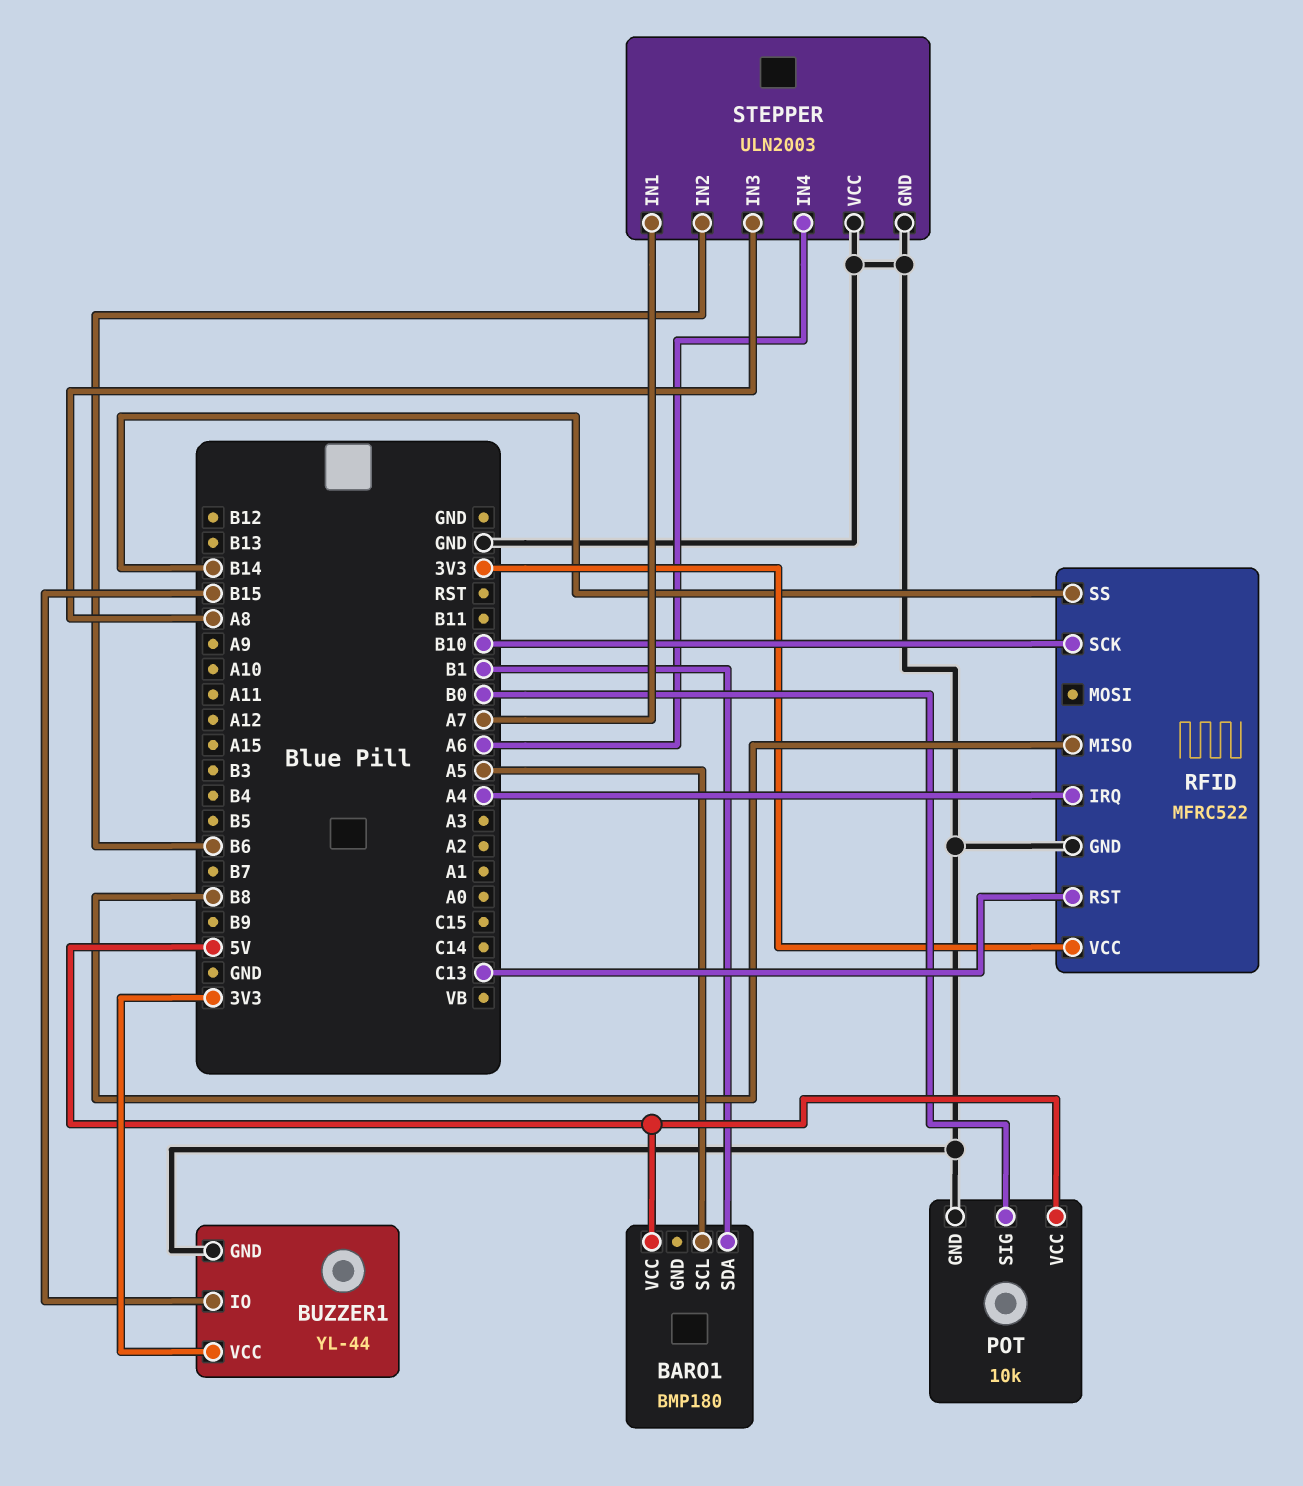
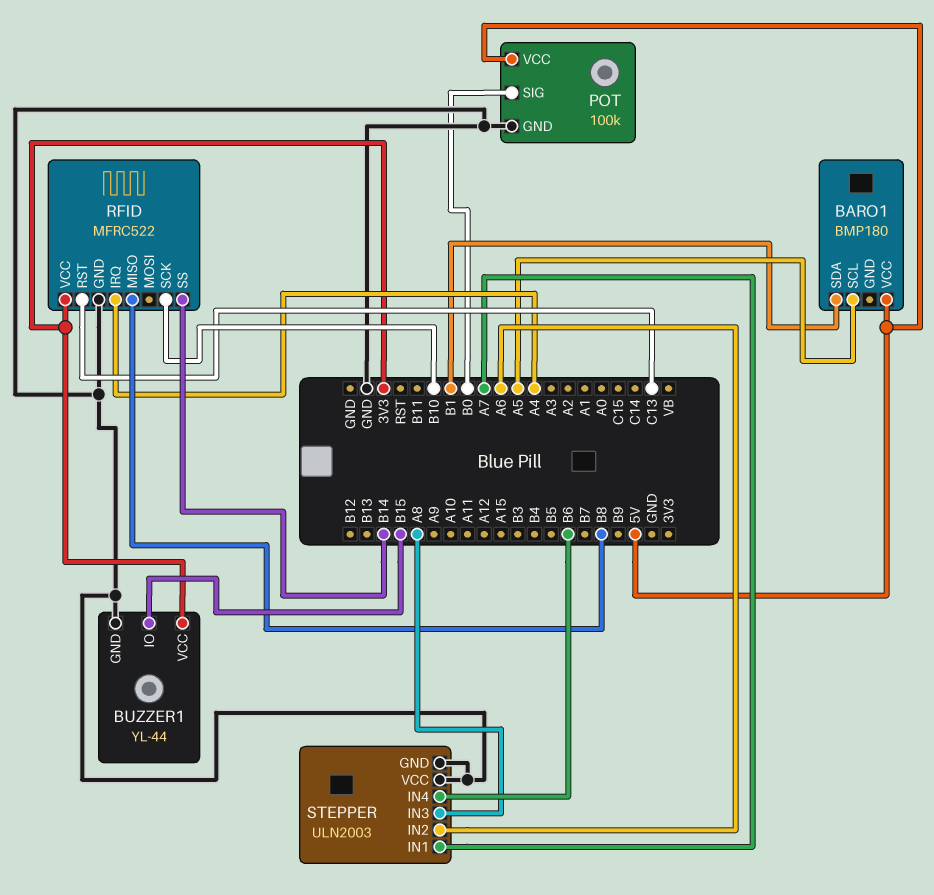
POT: 10k -> 100k
STEPPER pin IN2: B6 -> A6
STEPPER pin IN4: A6 -> B6

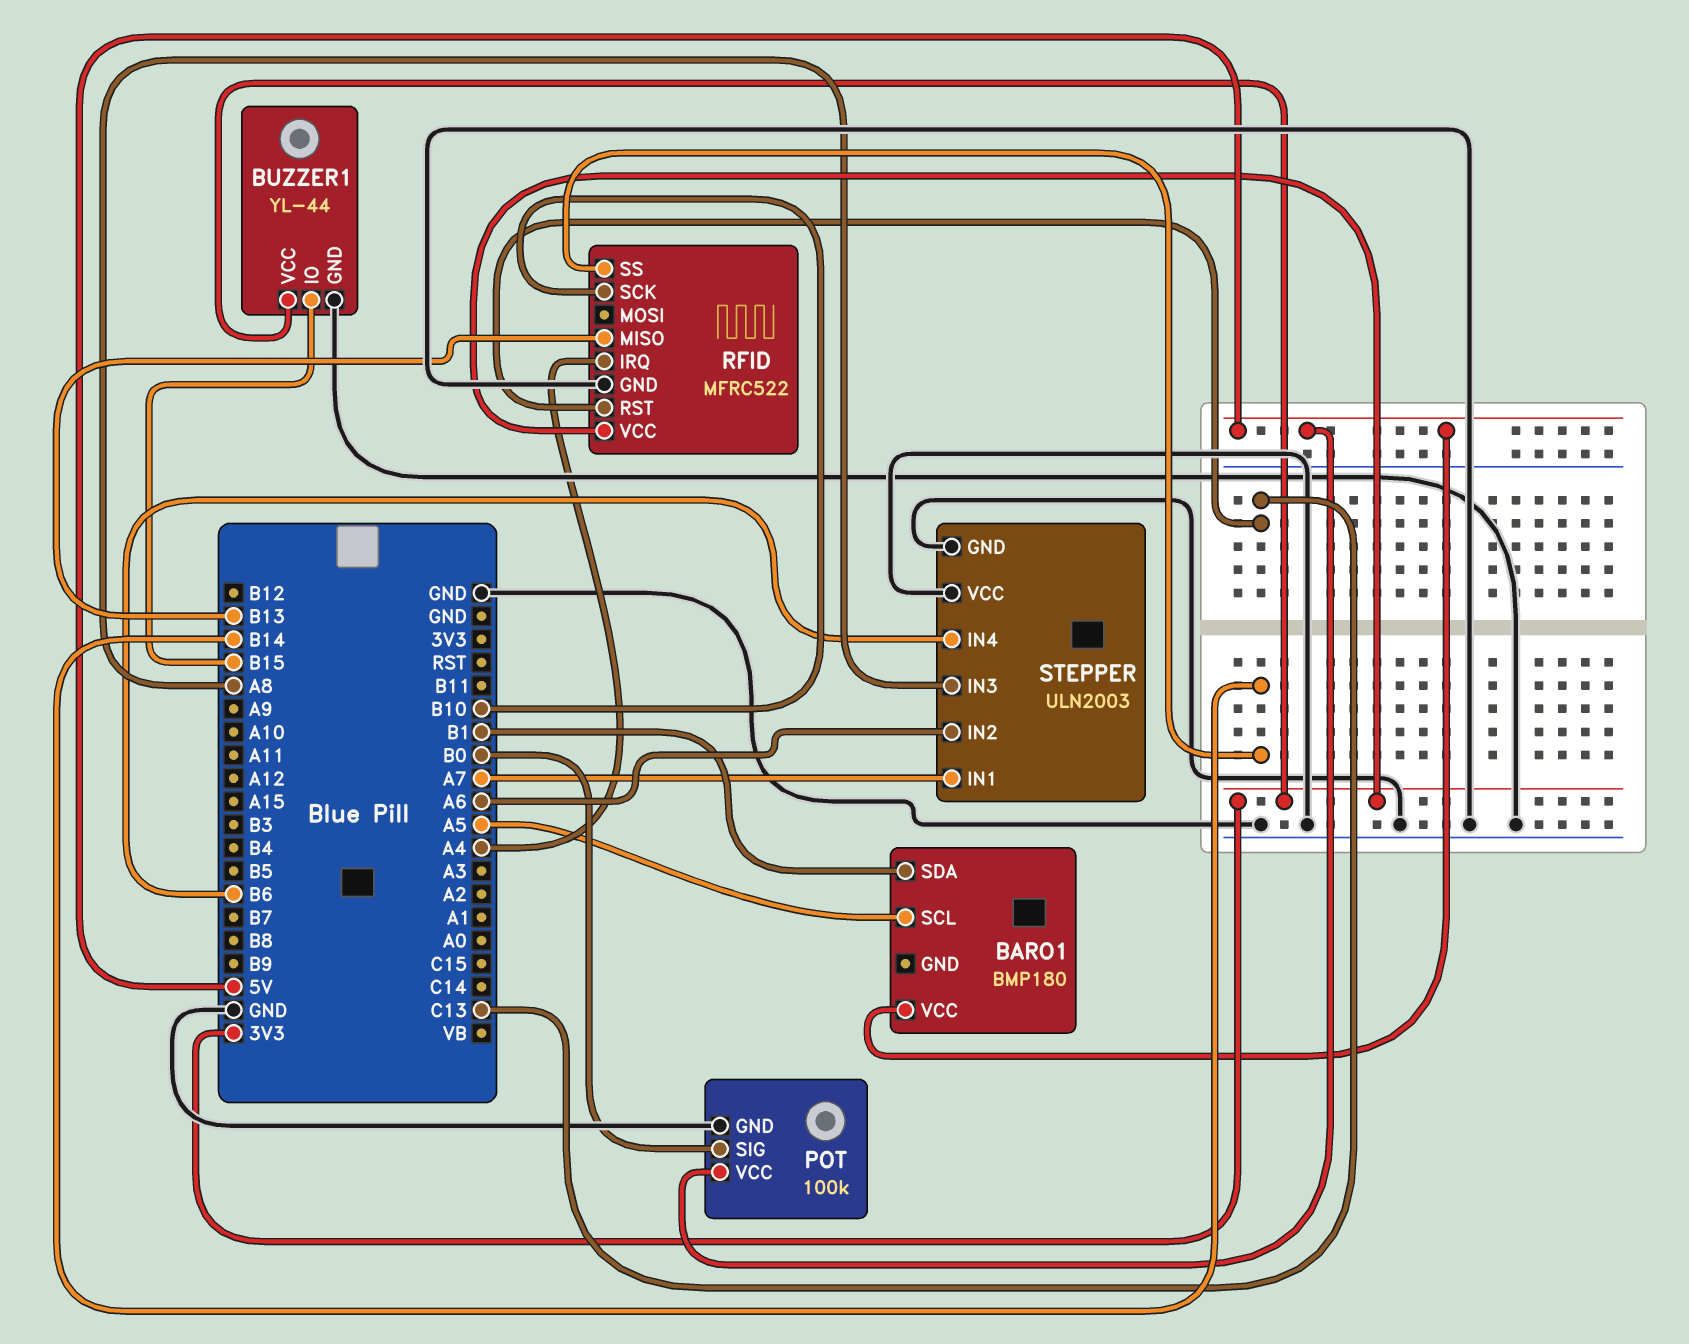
RFID pin MISO: B8 -> B13

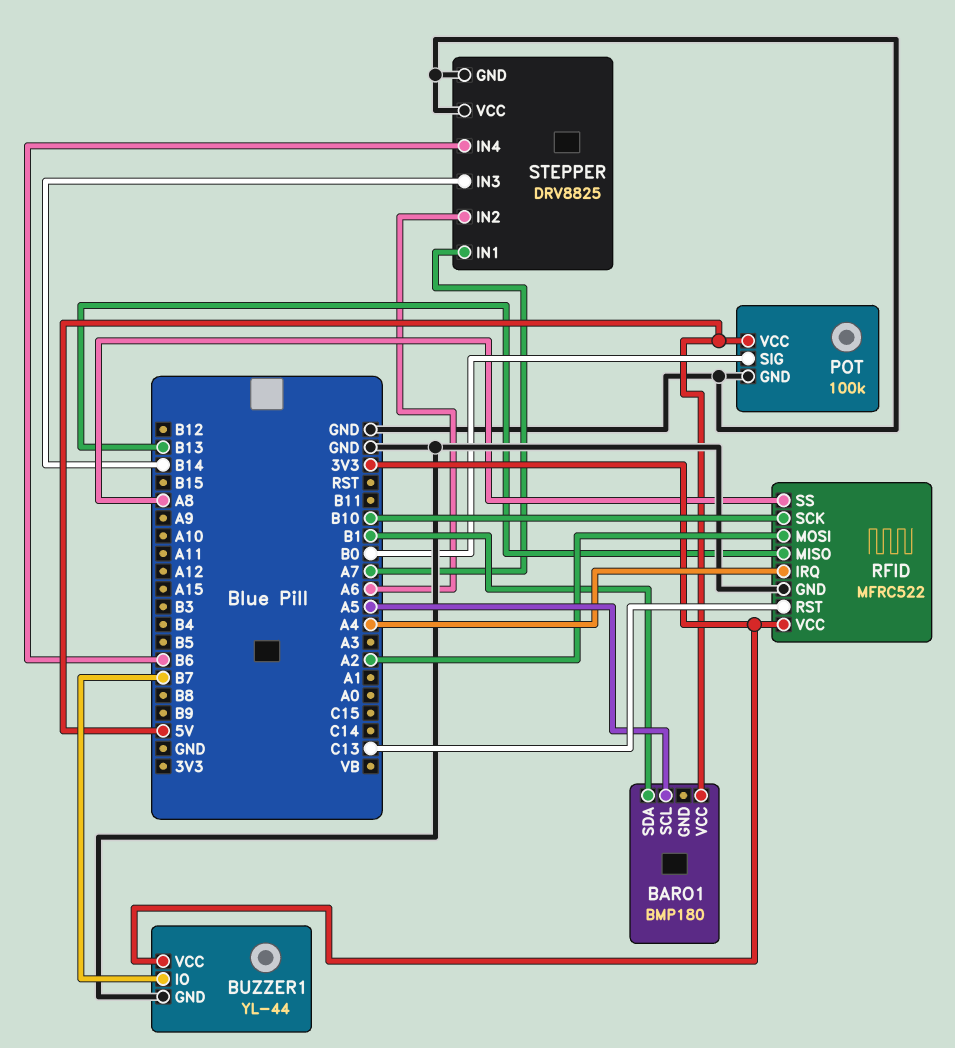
BUZZER1 pin IO: B15 -> B7
RFID pin MOSI: none -> A2
RFID pin SS: B14 -> A8
STEPPER: ULN2003 -> DRV8825
STEPPER pin IN3: A8 -> B14

